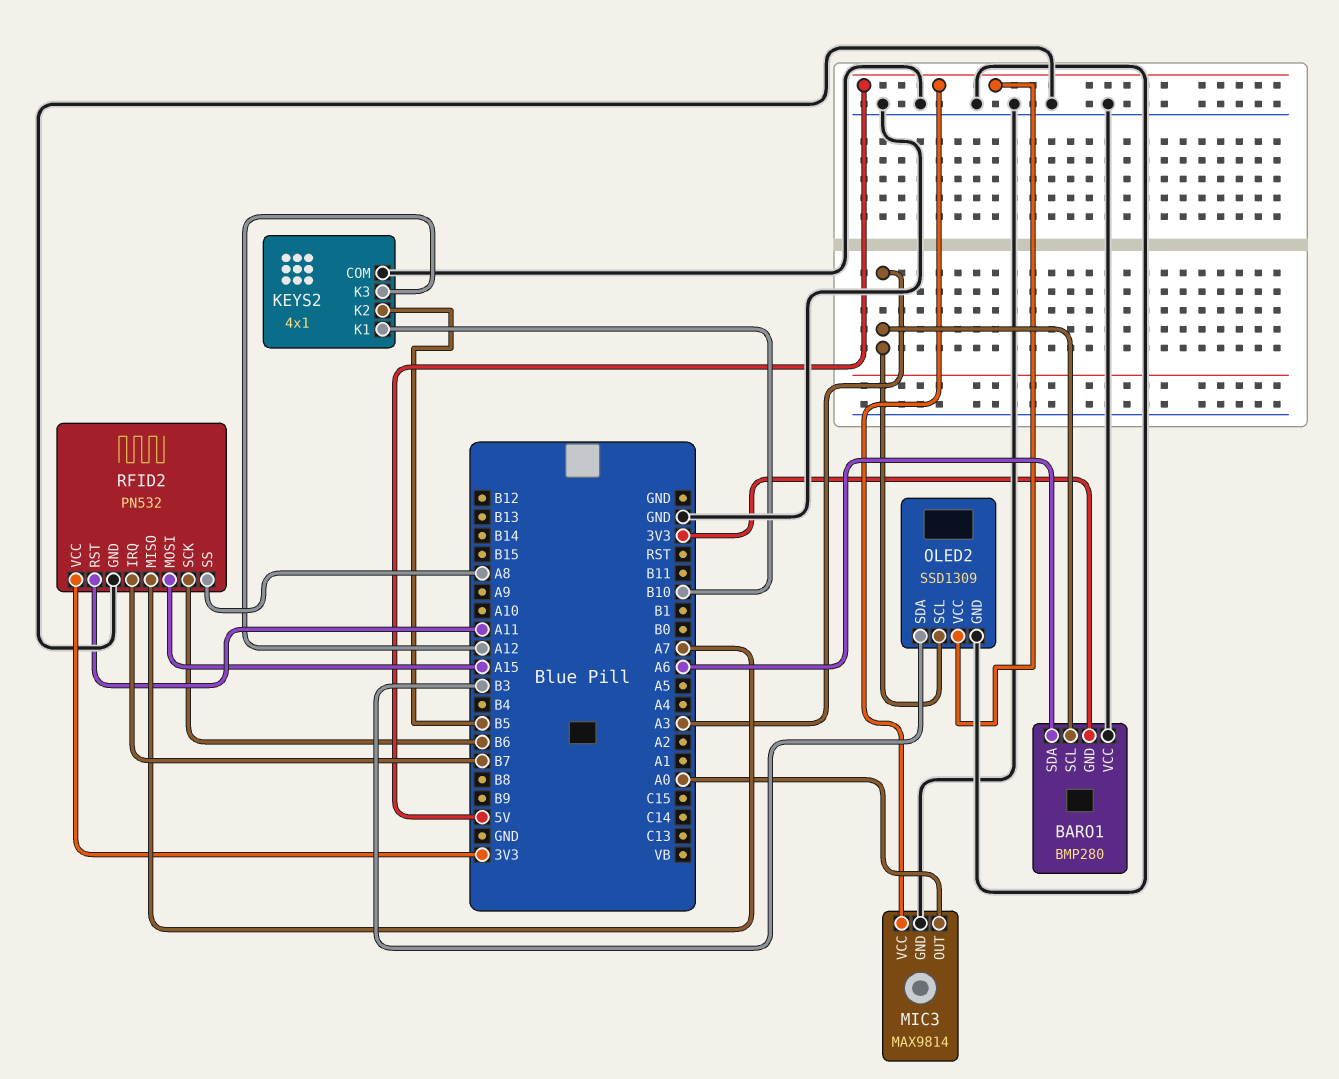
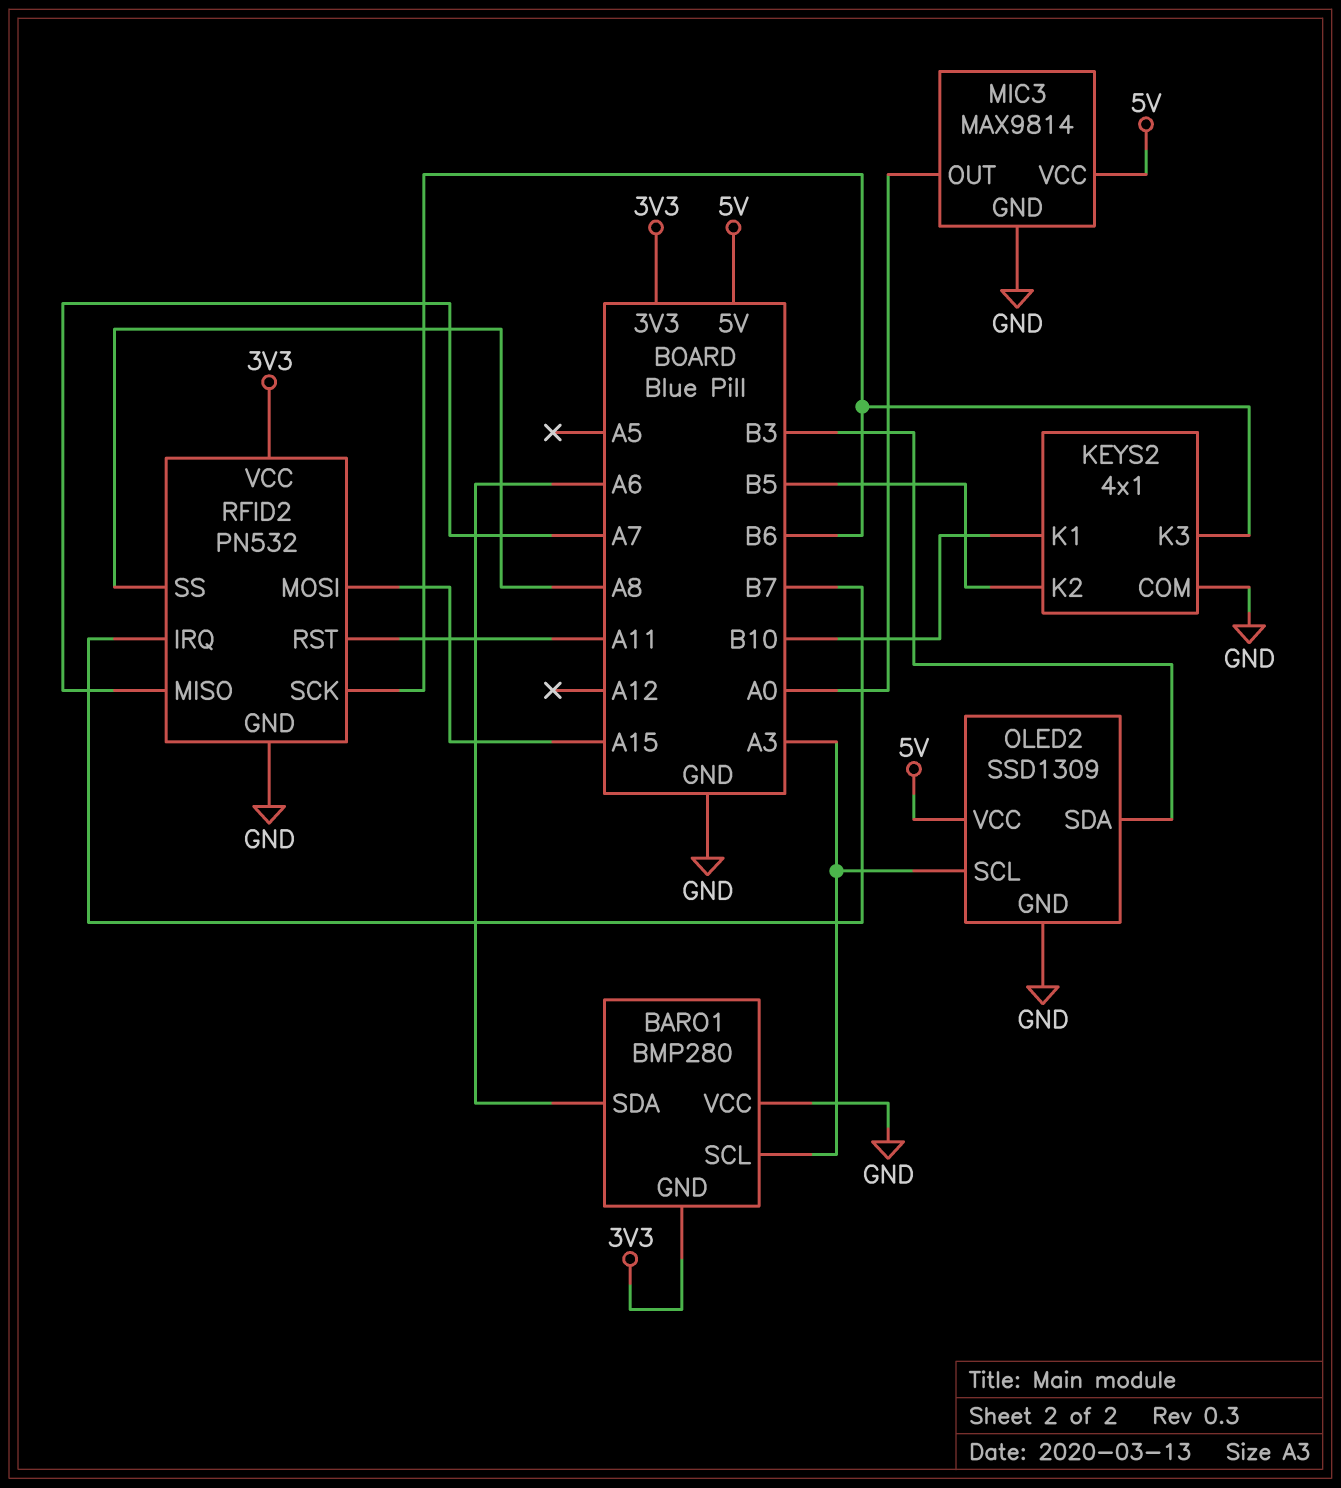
KEYS2 pin K3: A12 -> B6

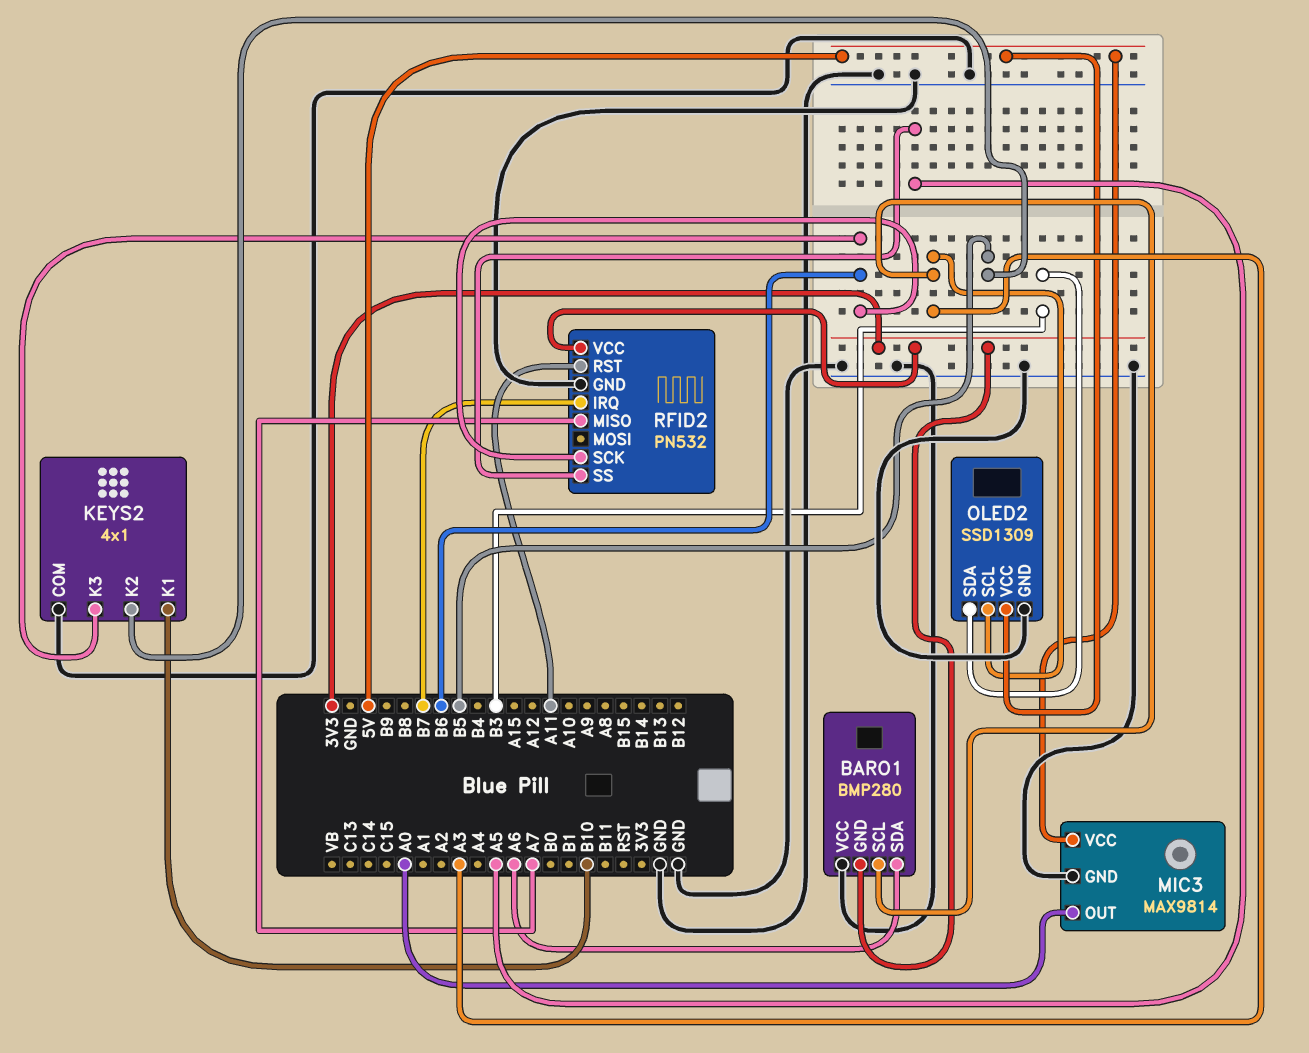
RFID2 pin MOSI: A15 -> none
RFID2 pin SS: A8 -> A5

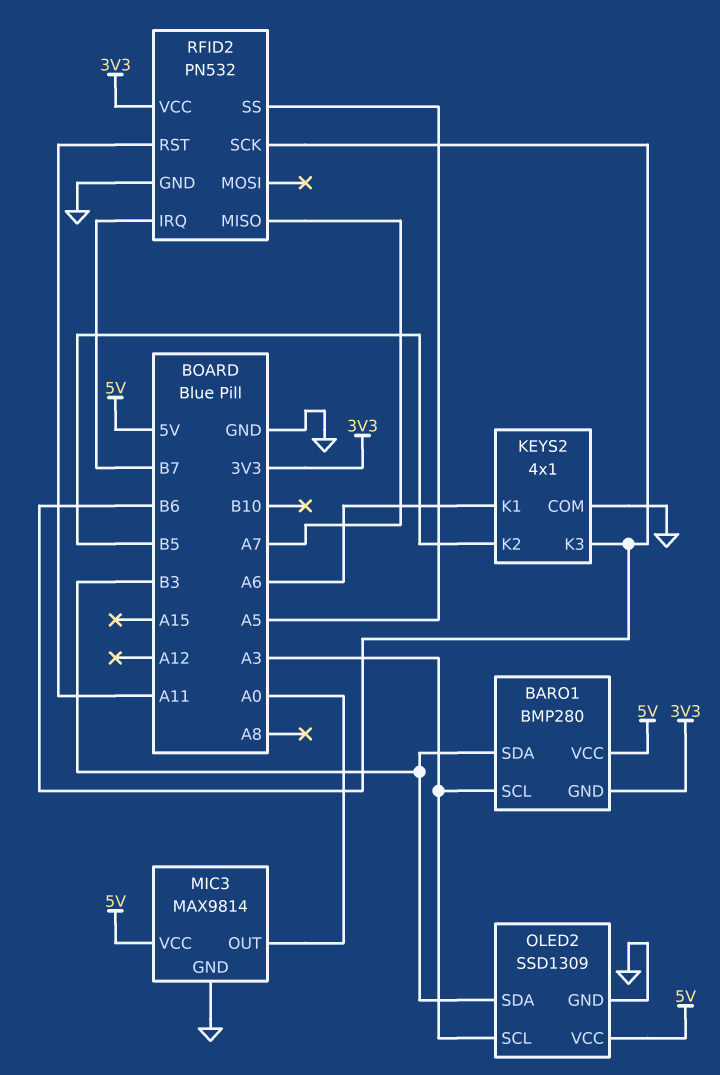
BARO1 pin SDA: A6 -> B3
BARO1 pin VCC: GND -> 5V
KEYS2 pin K1: B10 -> A6

